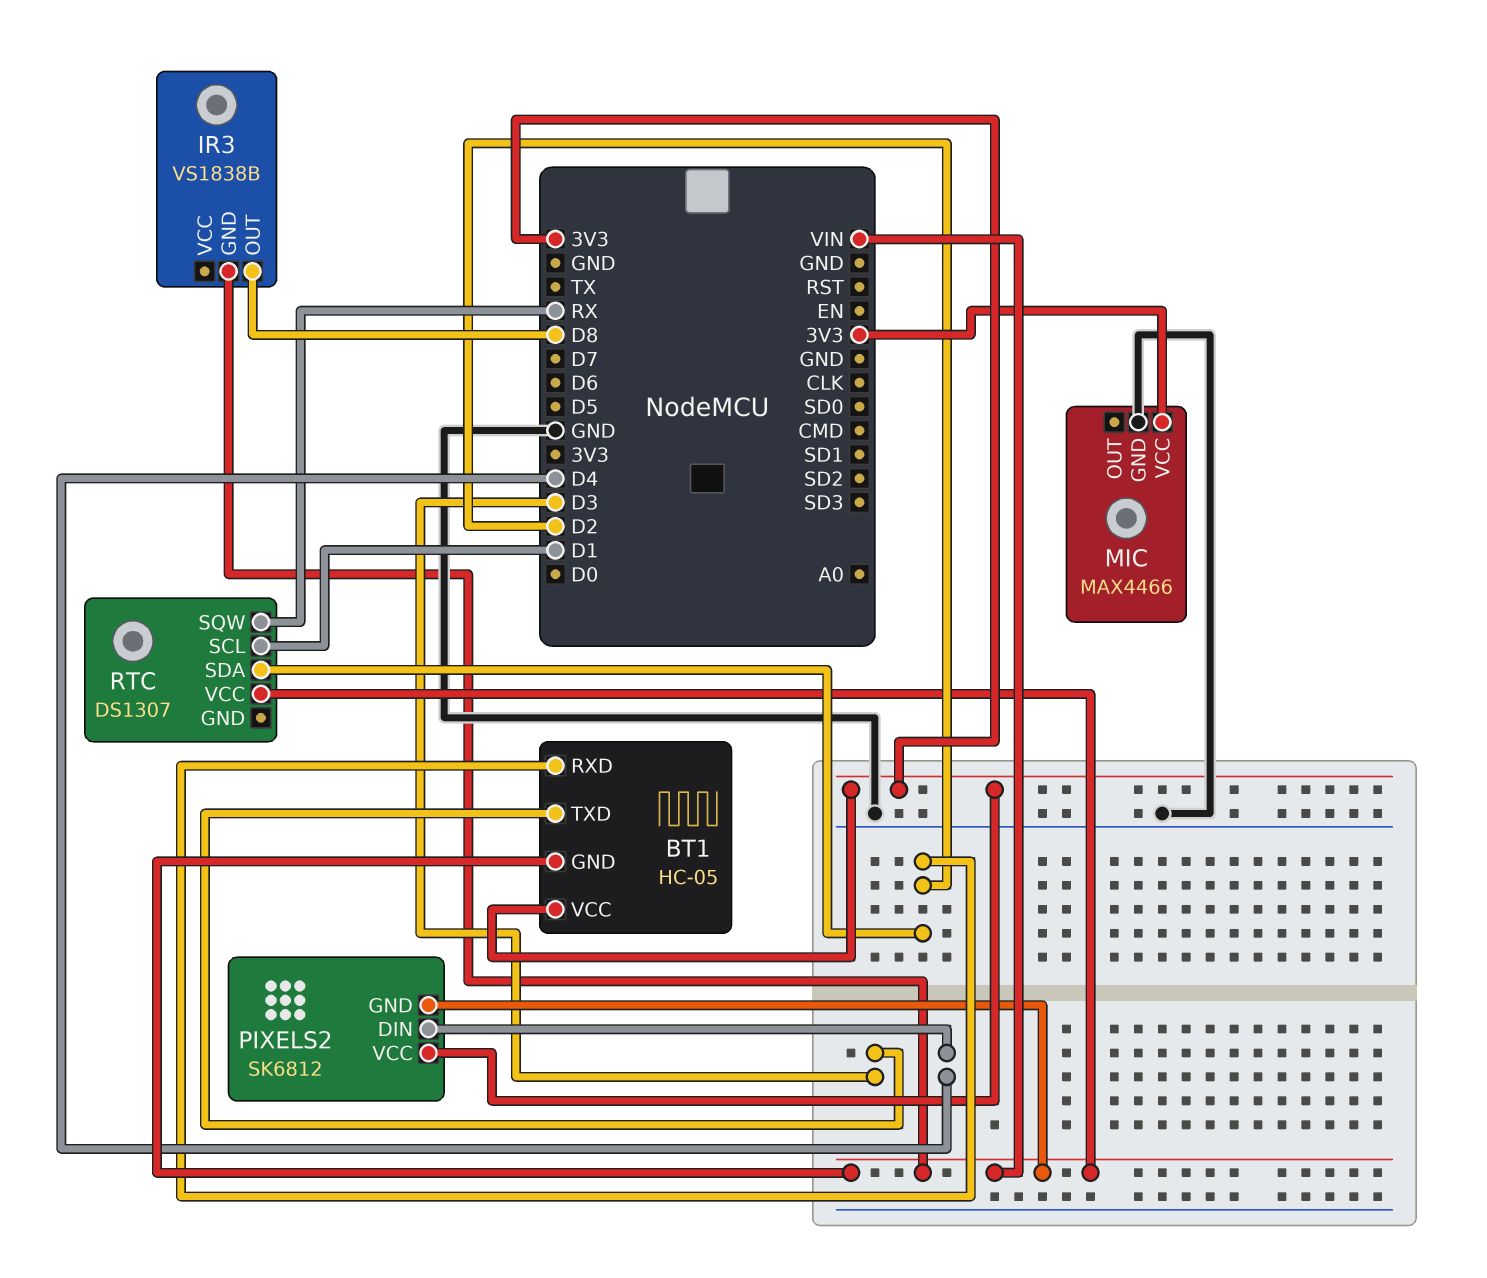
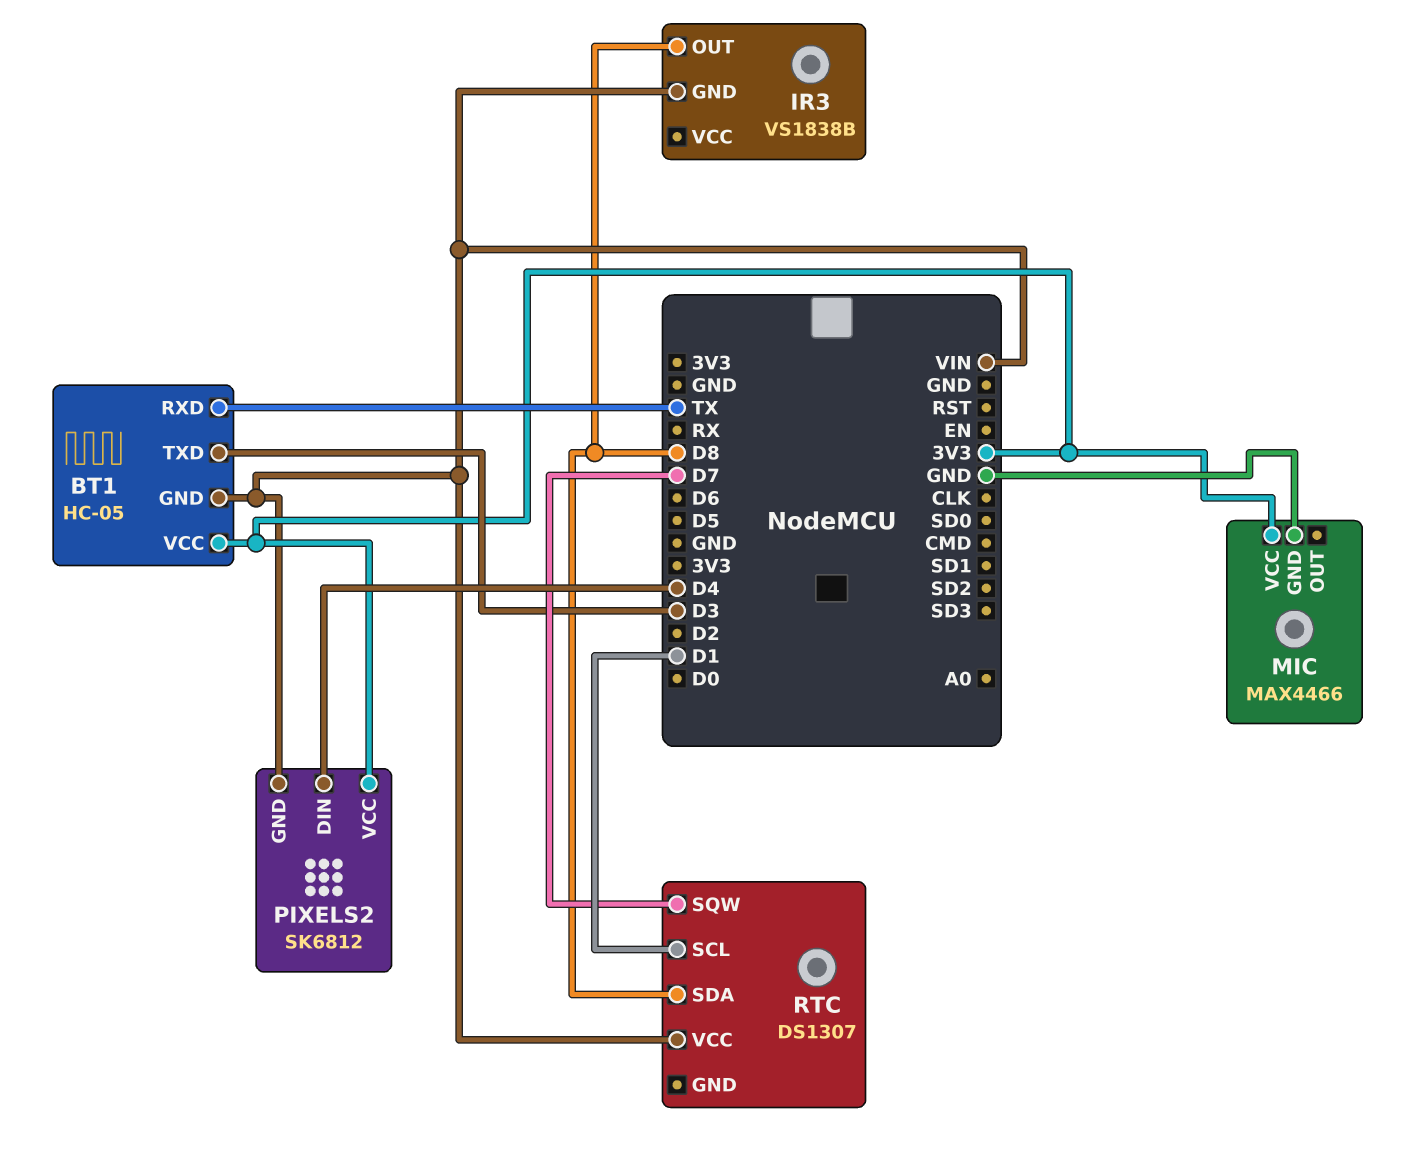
BT1 pin RXD: D2 -> TX
RTC pin SDA: D2 -> D8
RTC pin SQW: RX -> D7

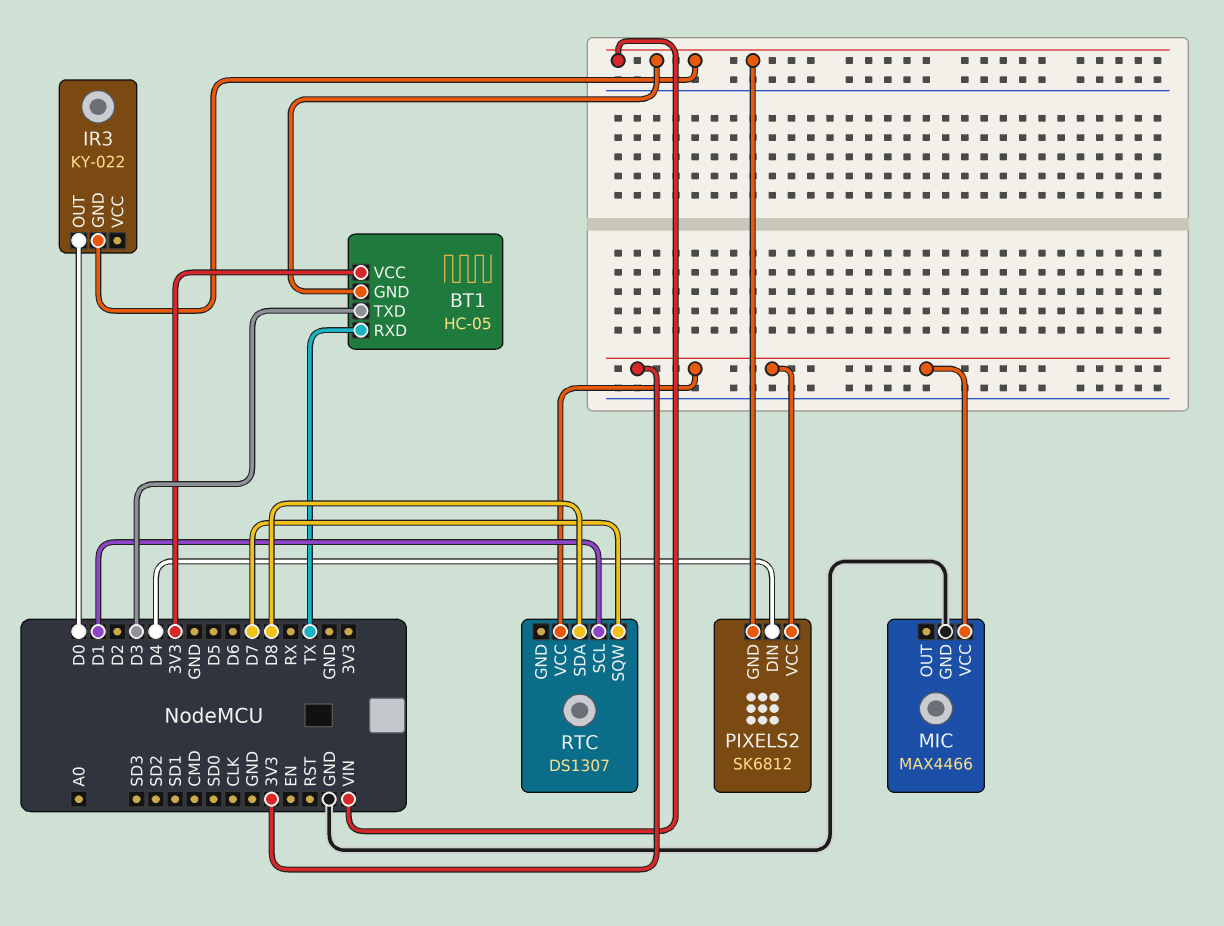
IR3: VS1838B -> KY-022
IR3 pin OUT: D8 -> D0
RTC pin VCC: VIN -> 3V3

